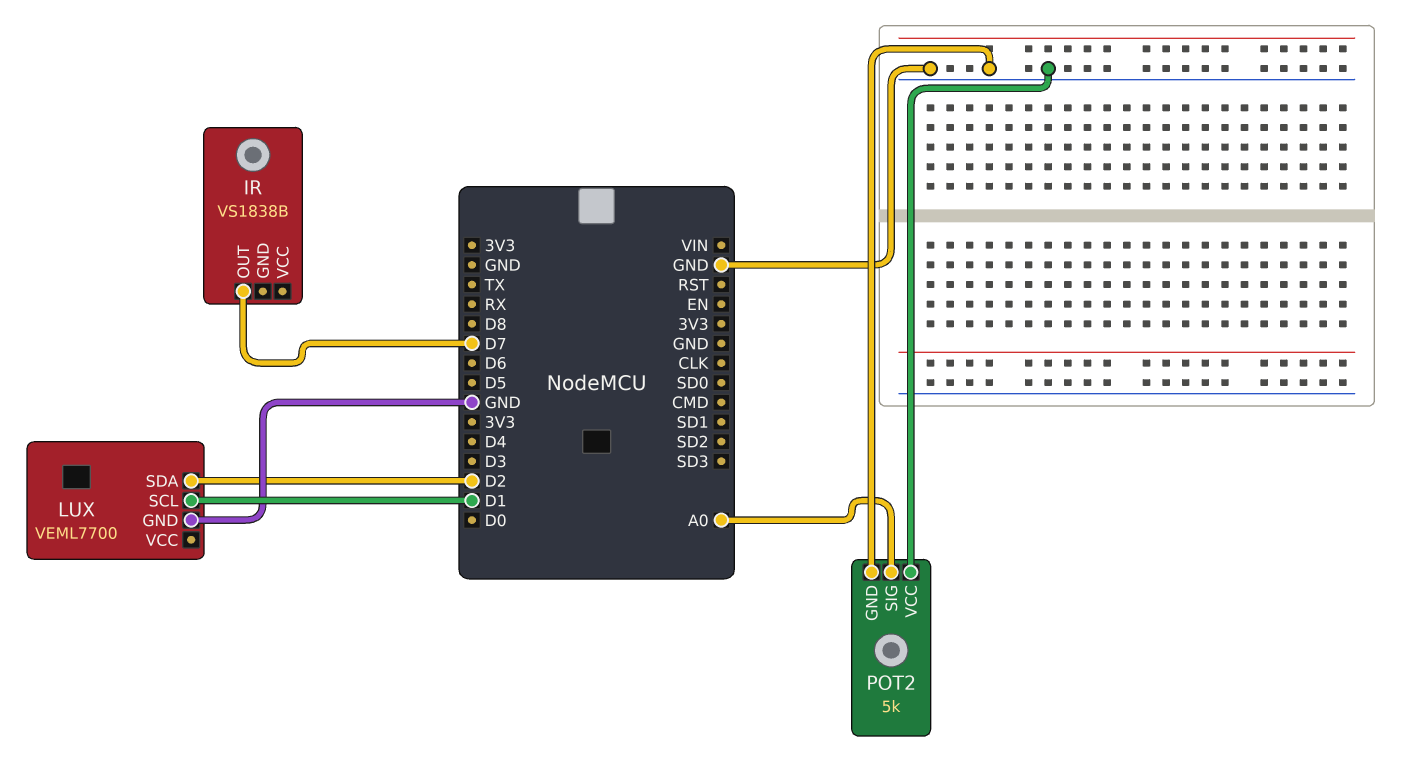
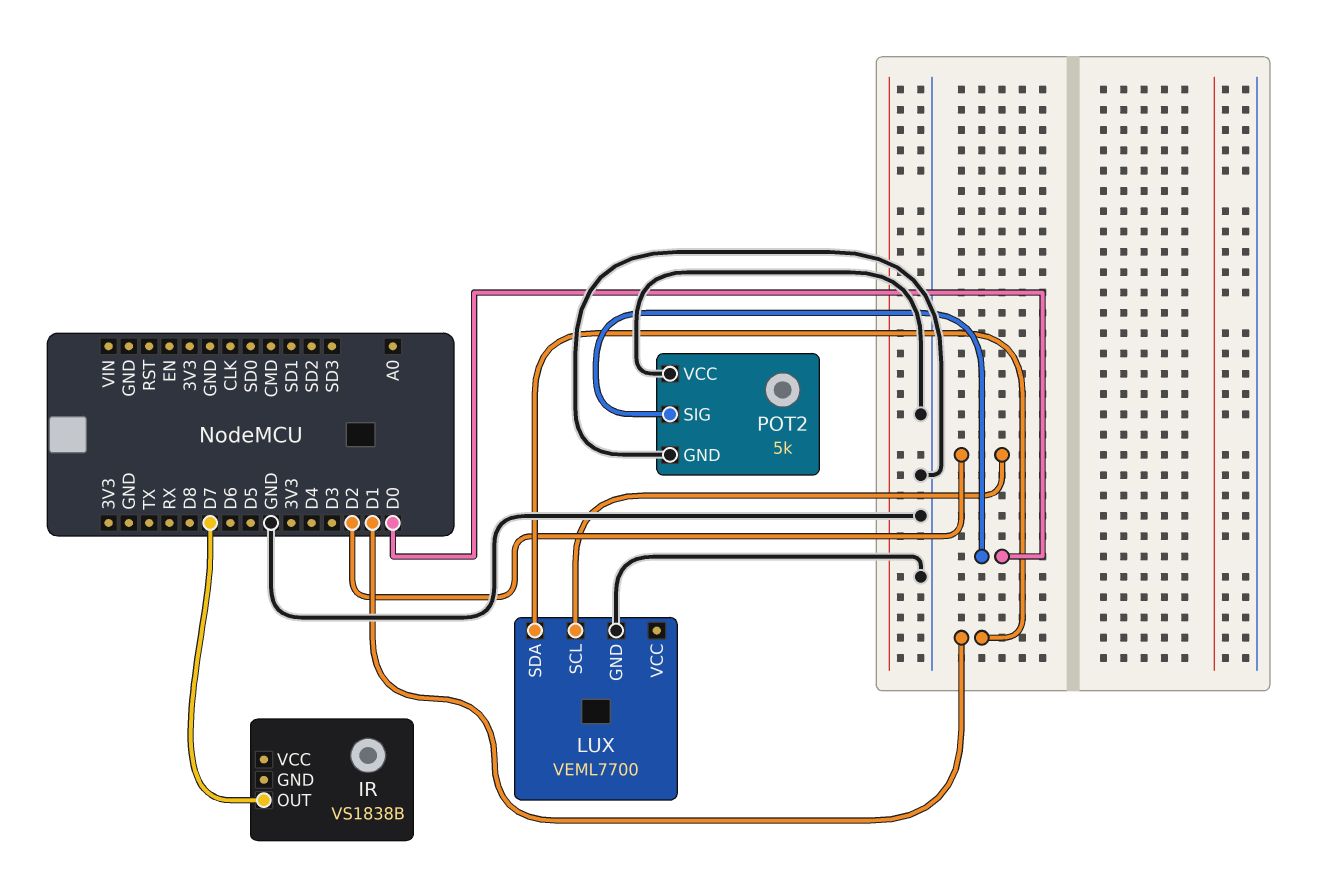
LUX pin SCL: D1 -> D2
LUX pin SDA: D2 -> D1
POT2 pin SIG: A0 -> D0

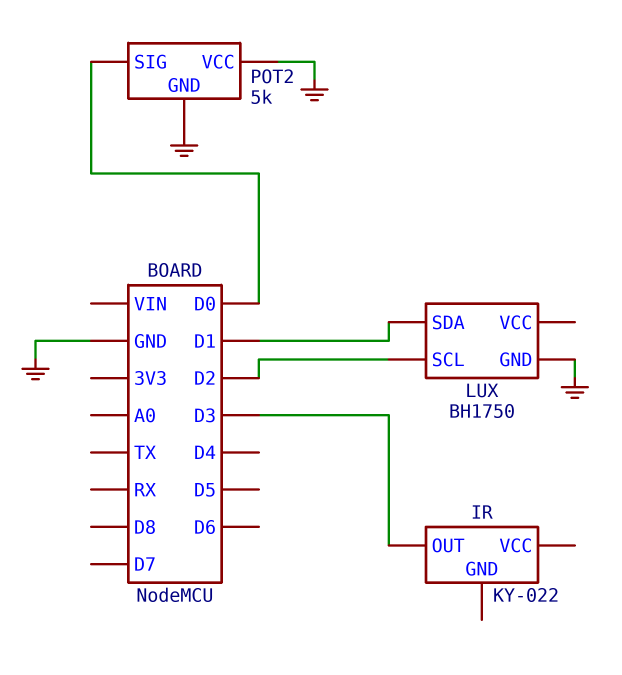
IR: VS1838B -> KY-022
IR pin OUT: D7 -> D3
LUX: VEML7700 -> BH1750

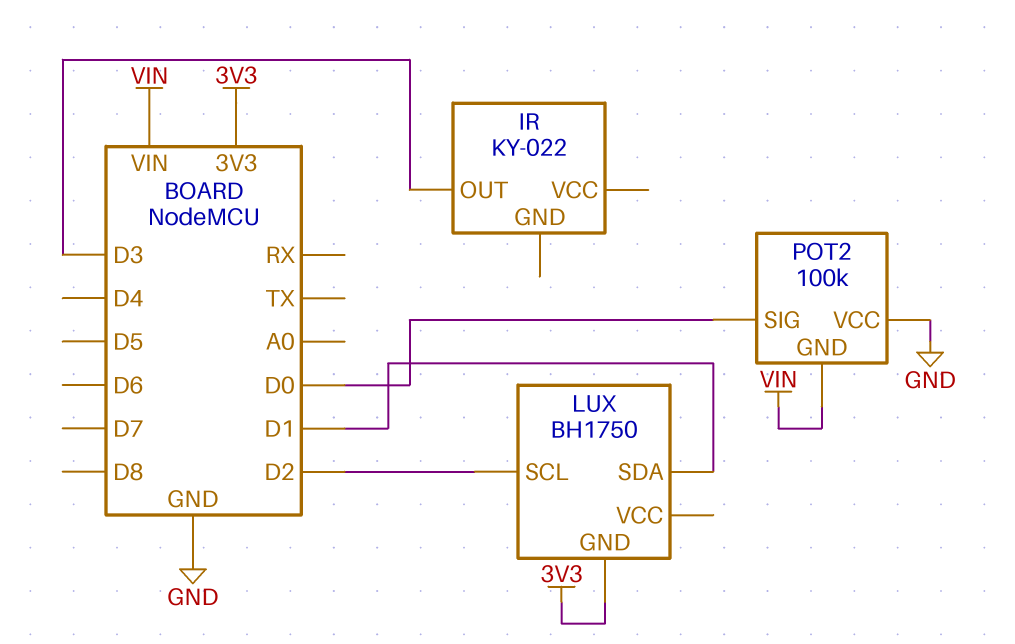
LUX pin GND: GND -> 3V3
POT2: 5k -> 100k
POT2 pin GND: GND -> VIN

